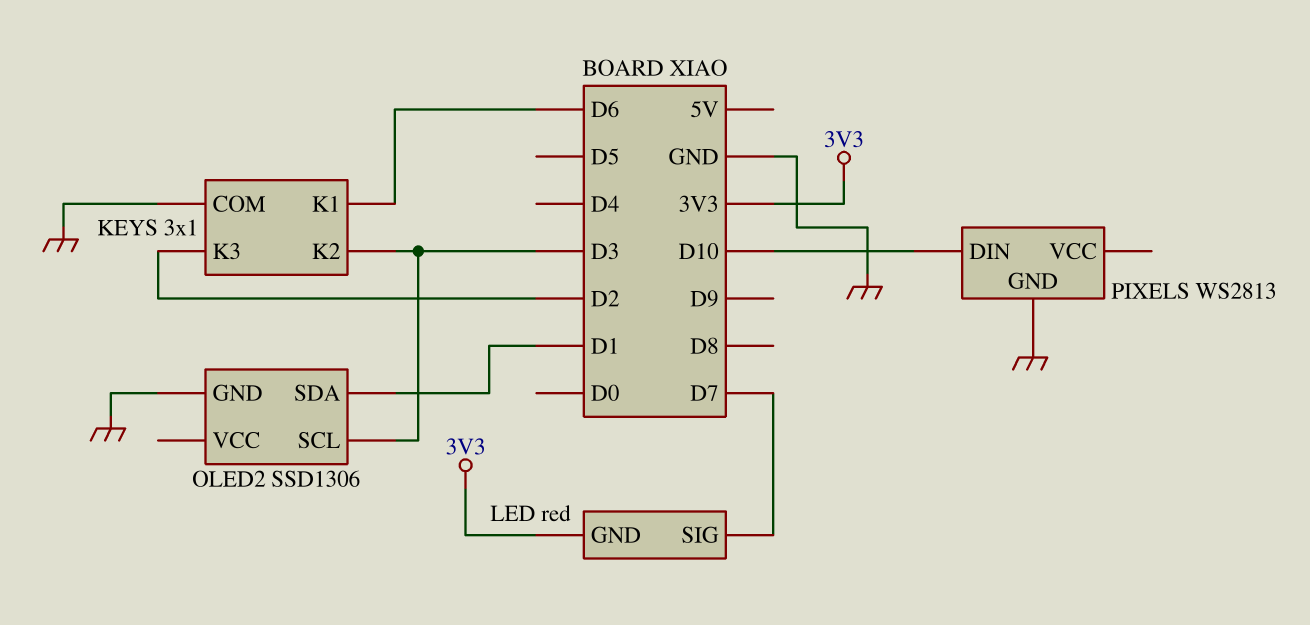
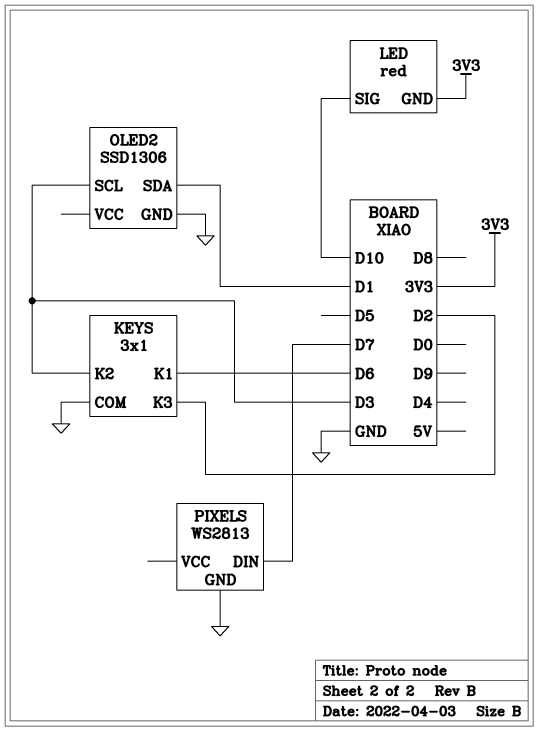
LED pin SIG: D7 -> D10
PIXELS pin DIN: D10 -> D7

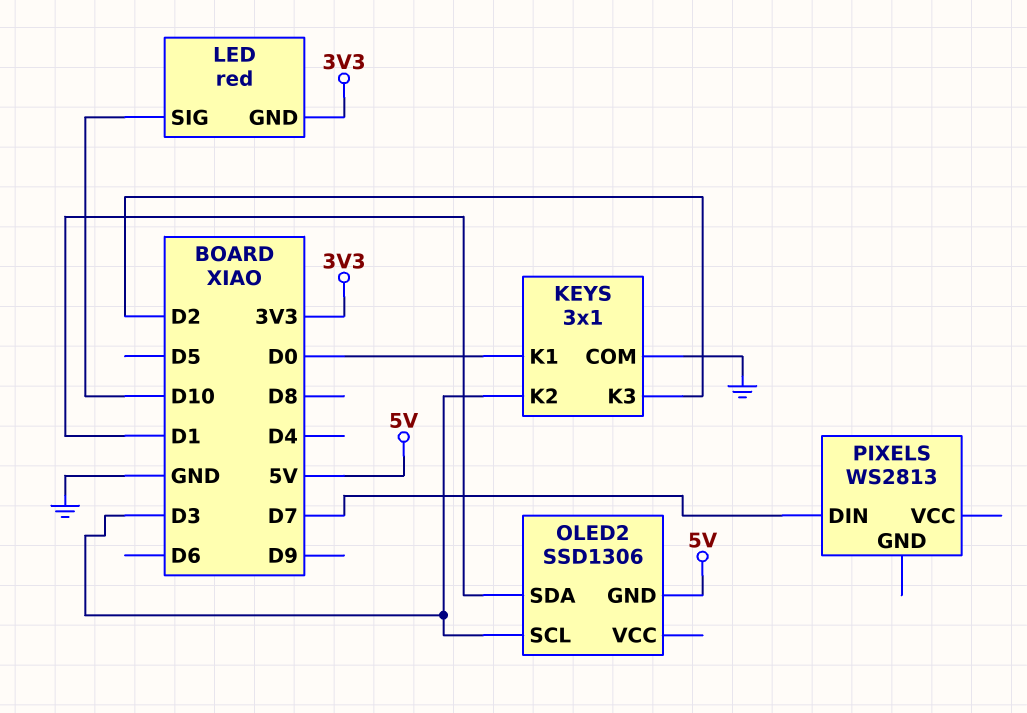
KEYS pin K1: D6 -> D0
OLED2 pin GND: GND -> 5V
PIXELS pin GND: GND -> none

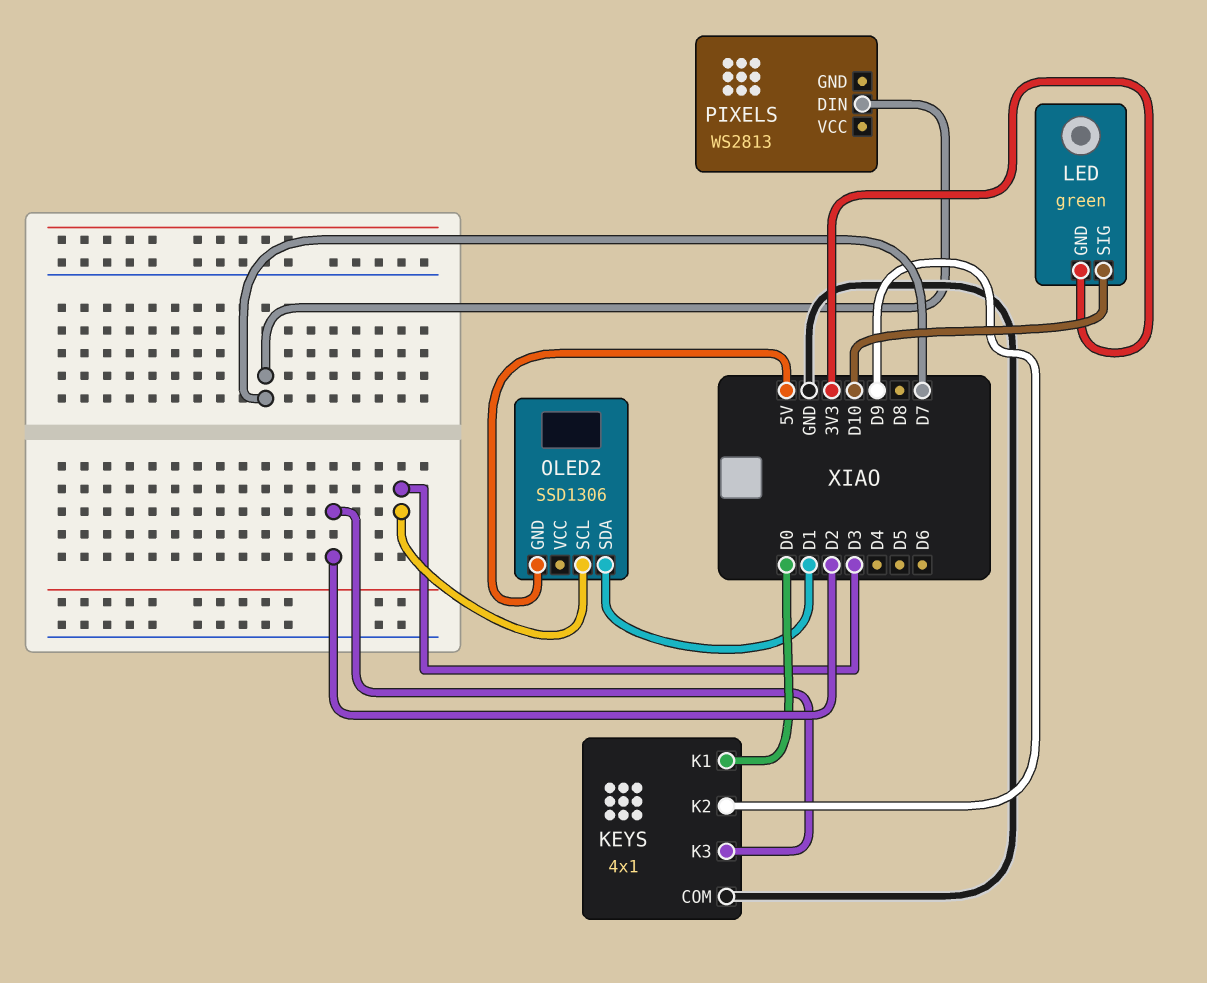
KEYS: 3x1 -> 4x1
KEYS pin K2: D3 -> D9
LED: red -> green

